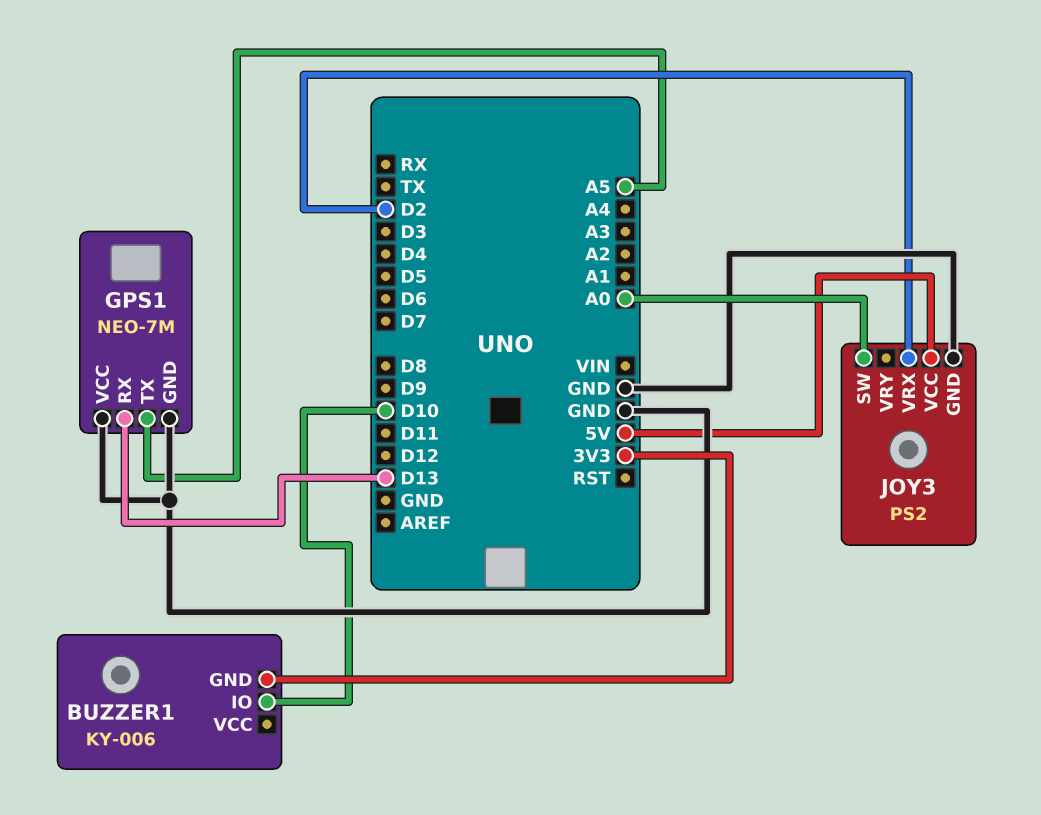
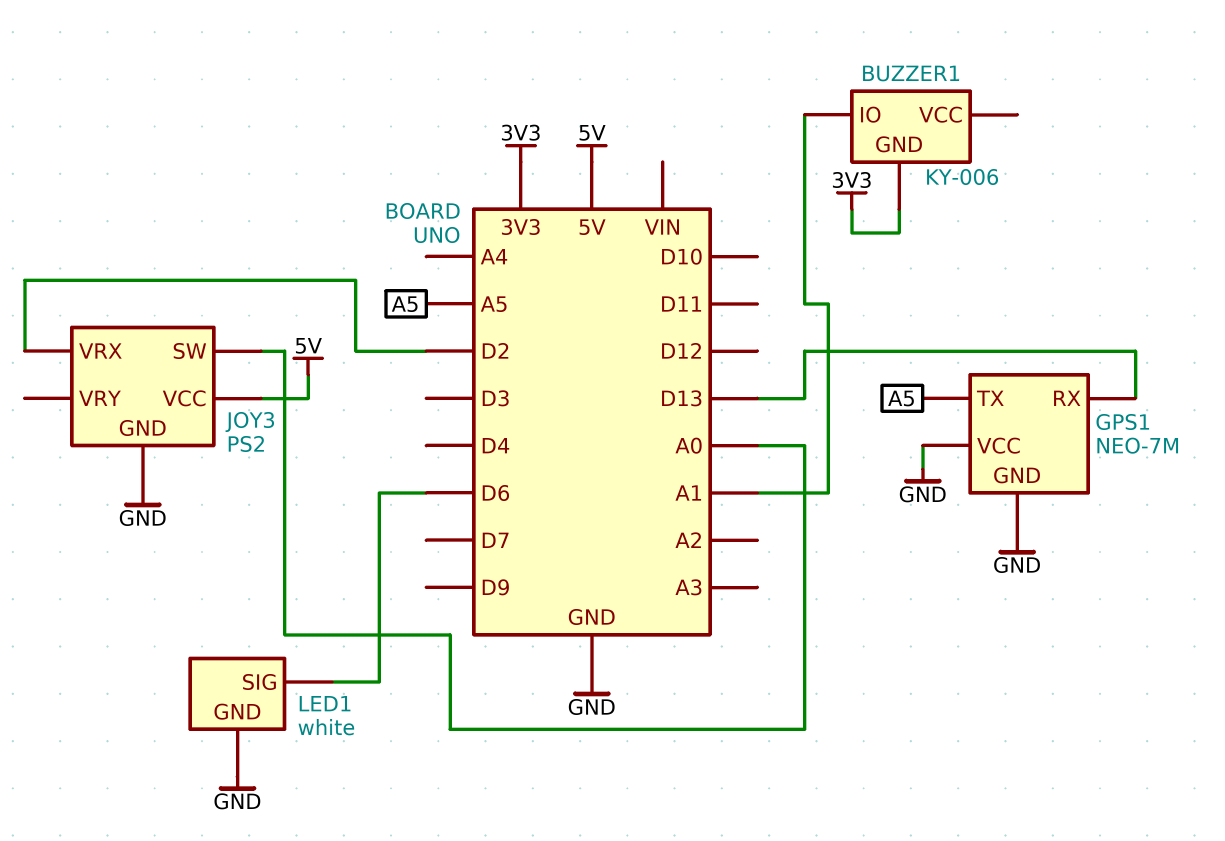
BUZZER1 pin IO: D10 -> A1
LED1: none -> white
LED1 pin GND: none -> GND
LED1 pin SIG: none -> D6

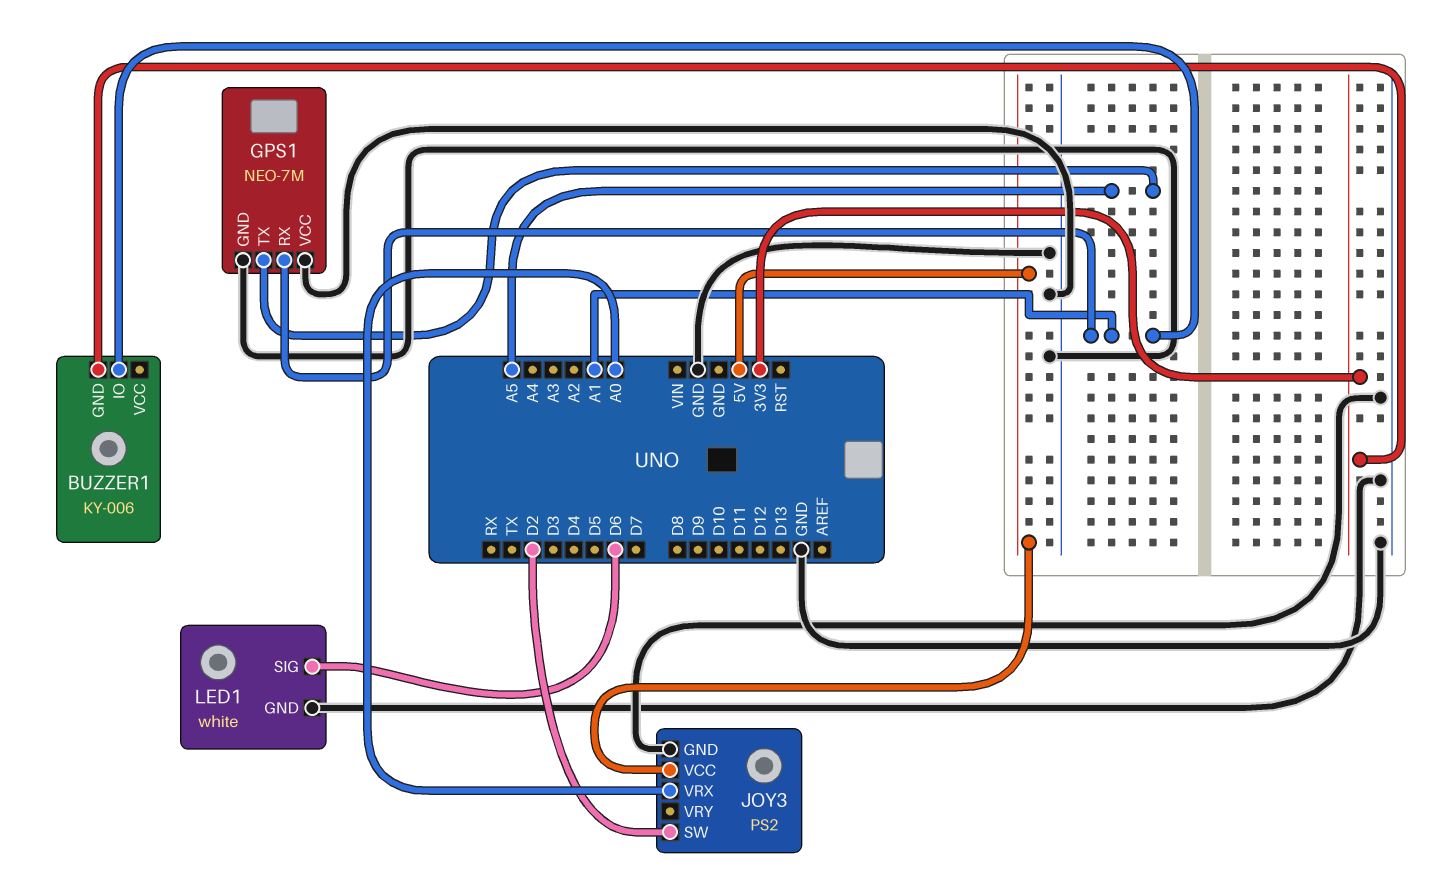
GPS1 pin RX: D13 -> A1
JOY3 pin SW: A0 -> D2
JOY3 pin VRX: D2 -> A0

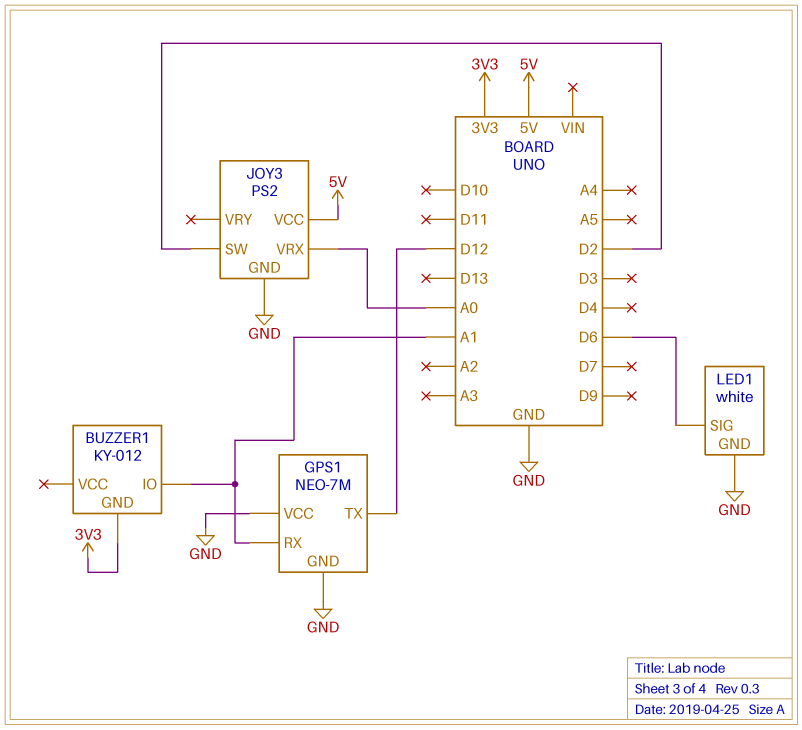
BUZZER1: KY-006 -> KY-012
GPS1 pin TX: A5 -> D12

